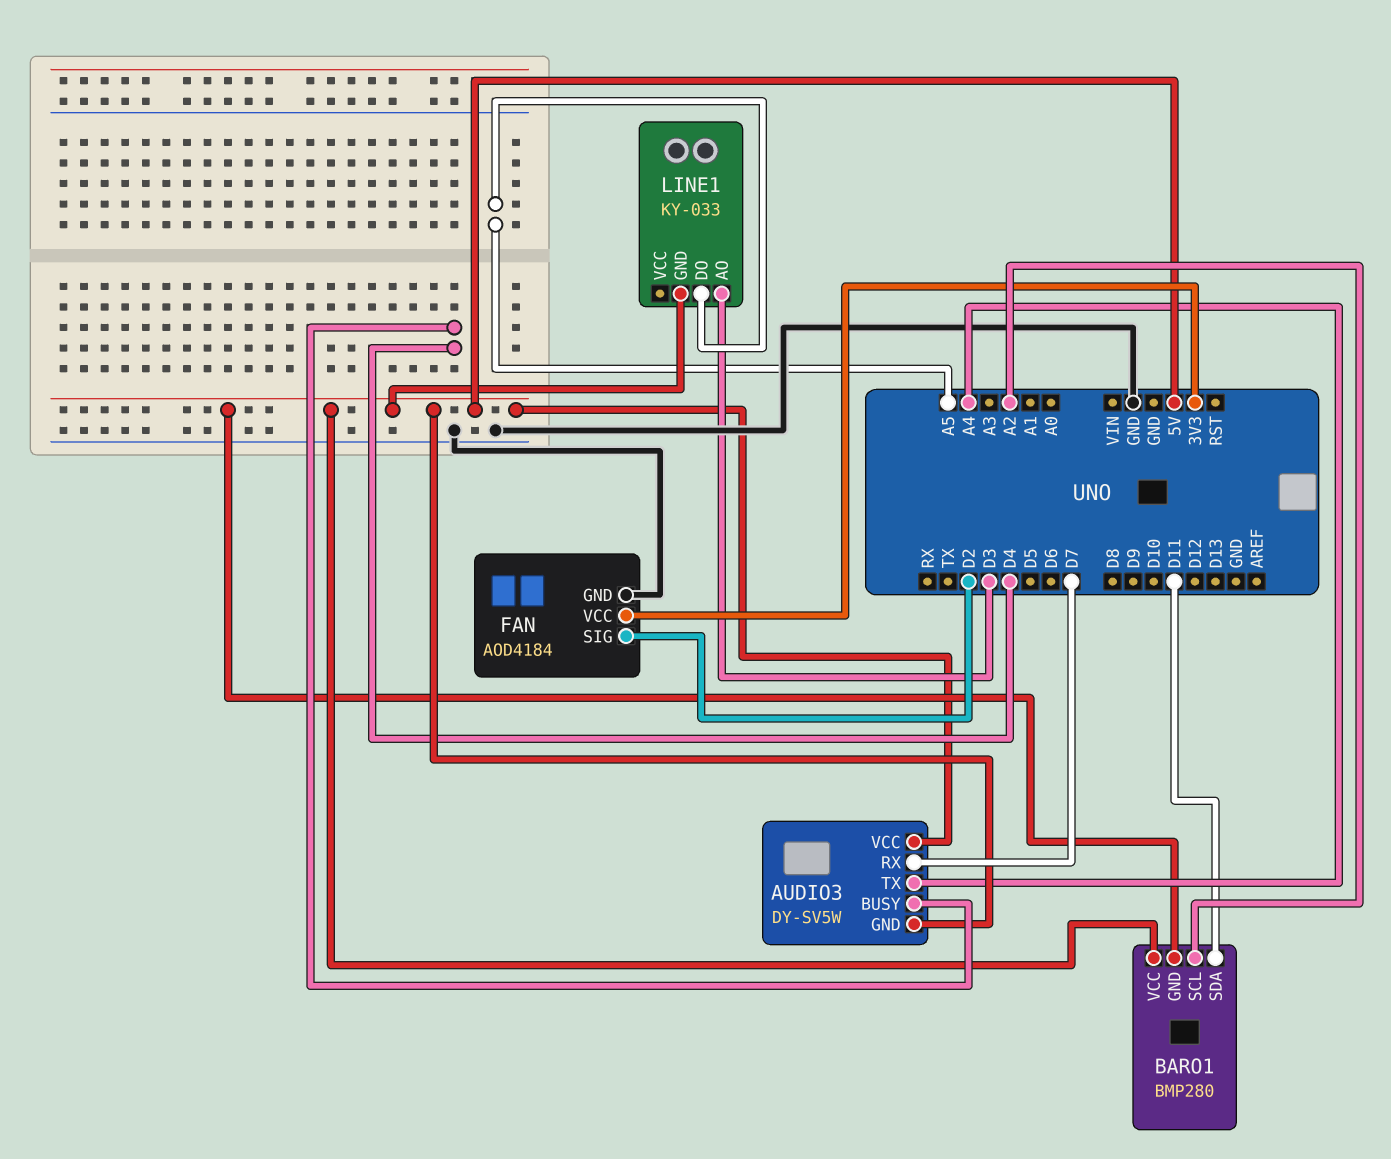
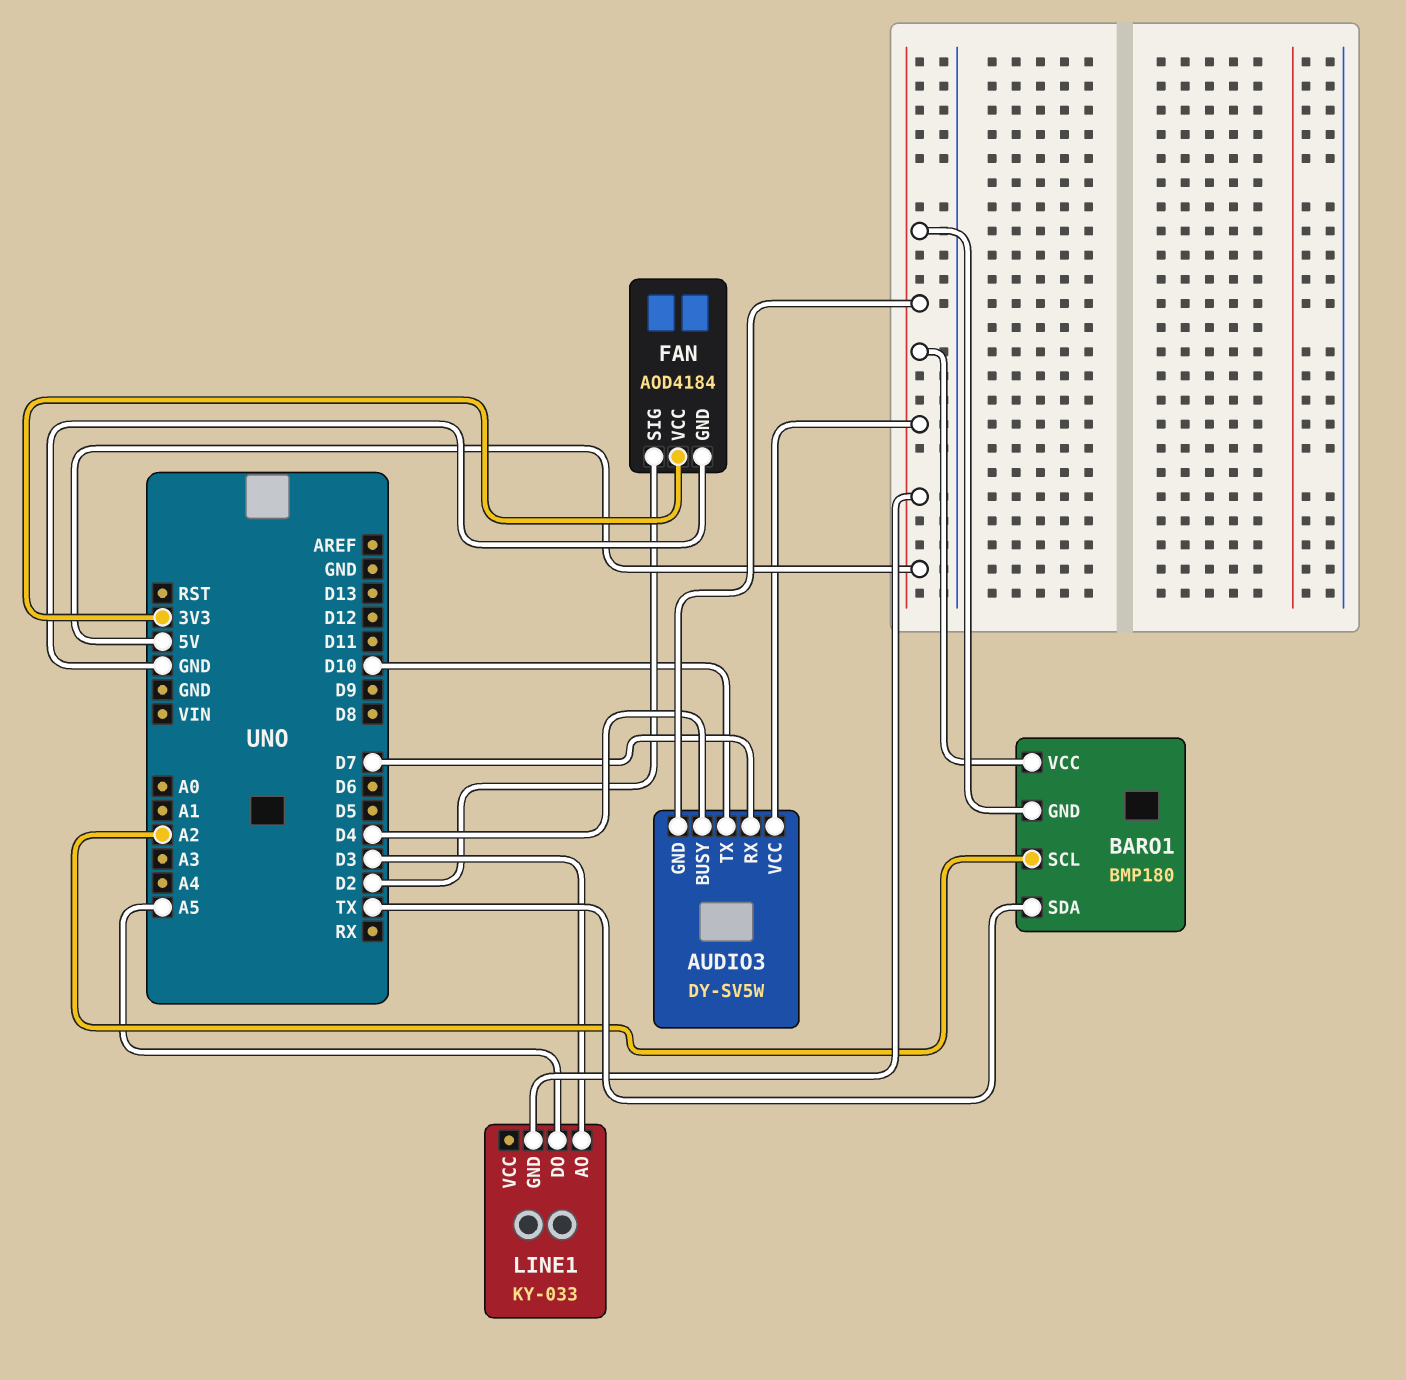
AUDIO3 pin TX: A4 -> D10
BARO1: BMP280 -> BMP180
BARO1 pin SDA: D11 -> TX

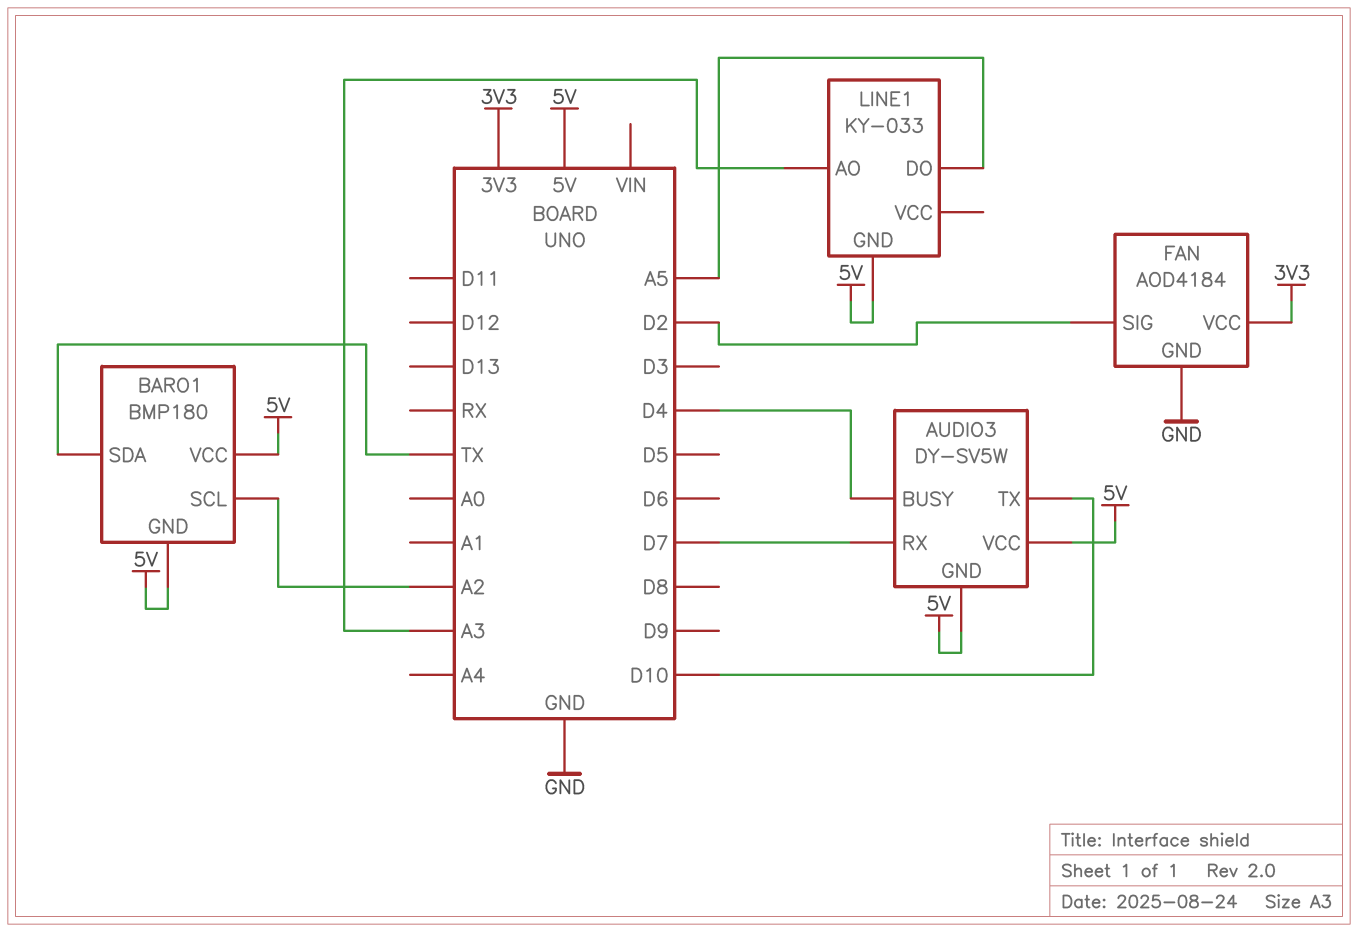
LINE1 pin AO: D3 -> A3

